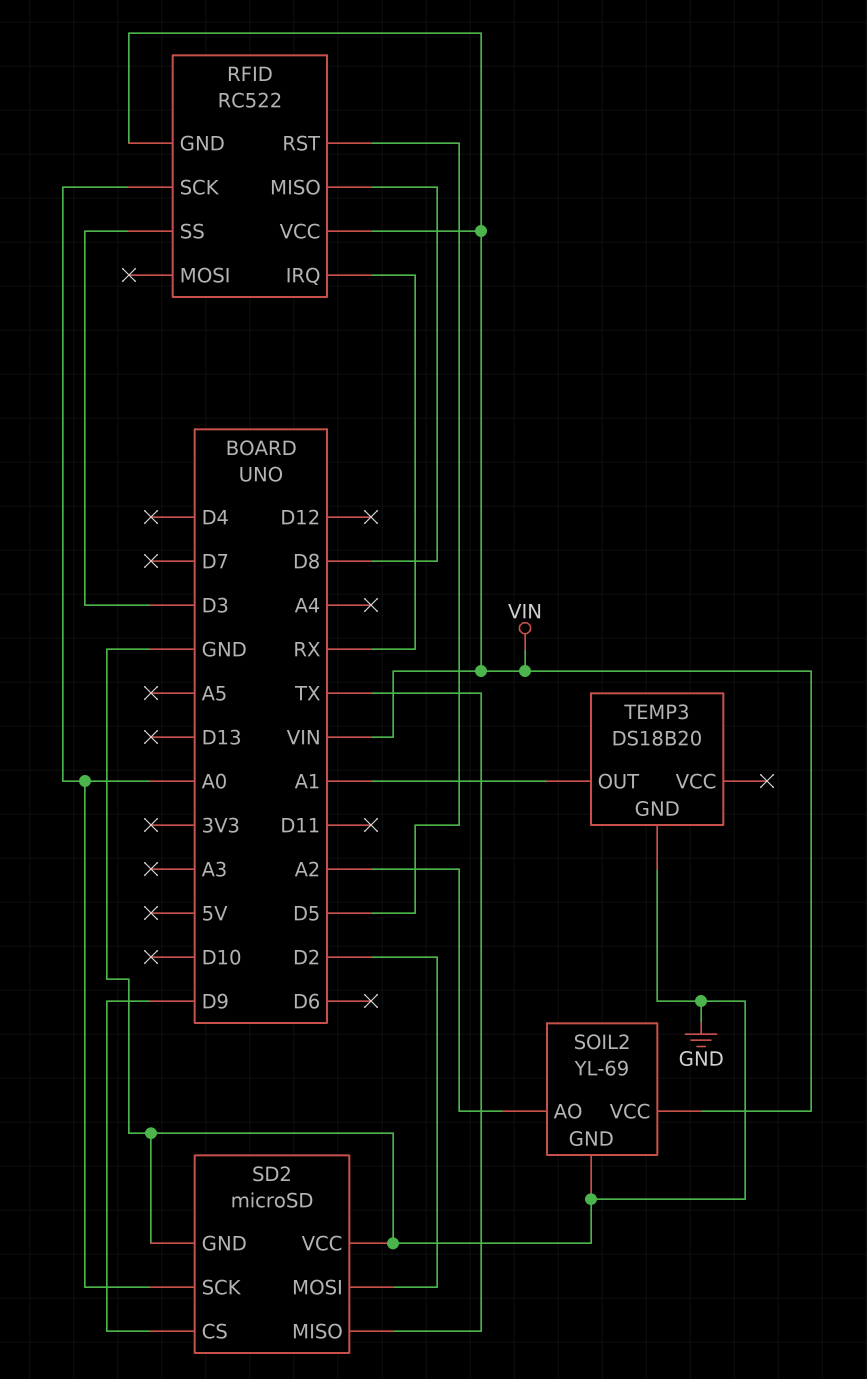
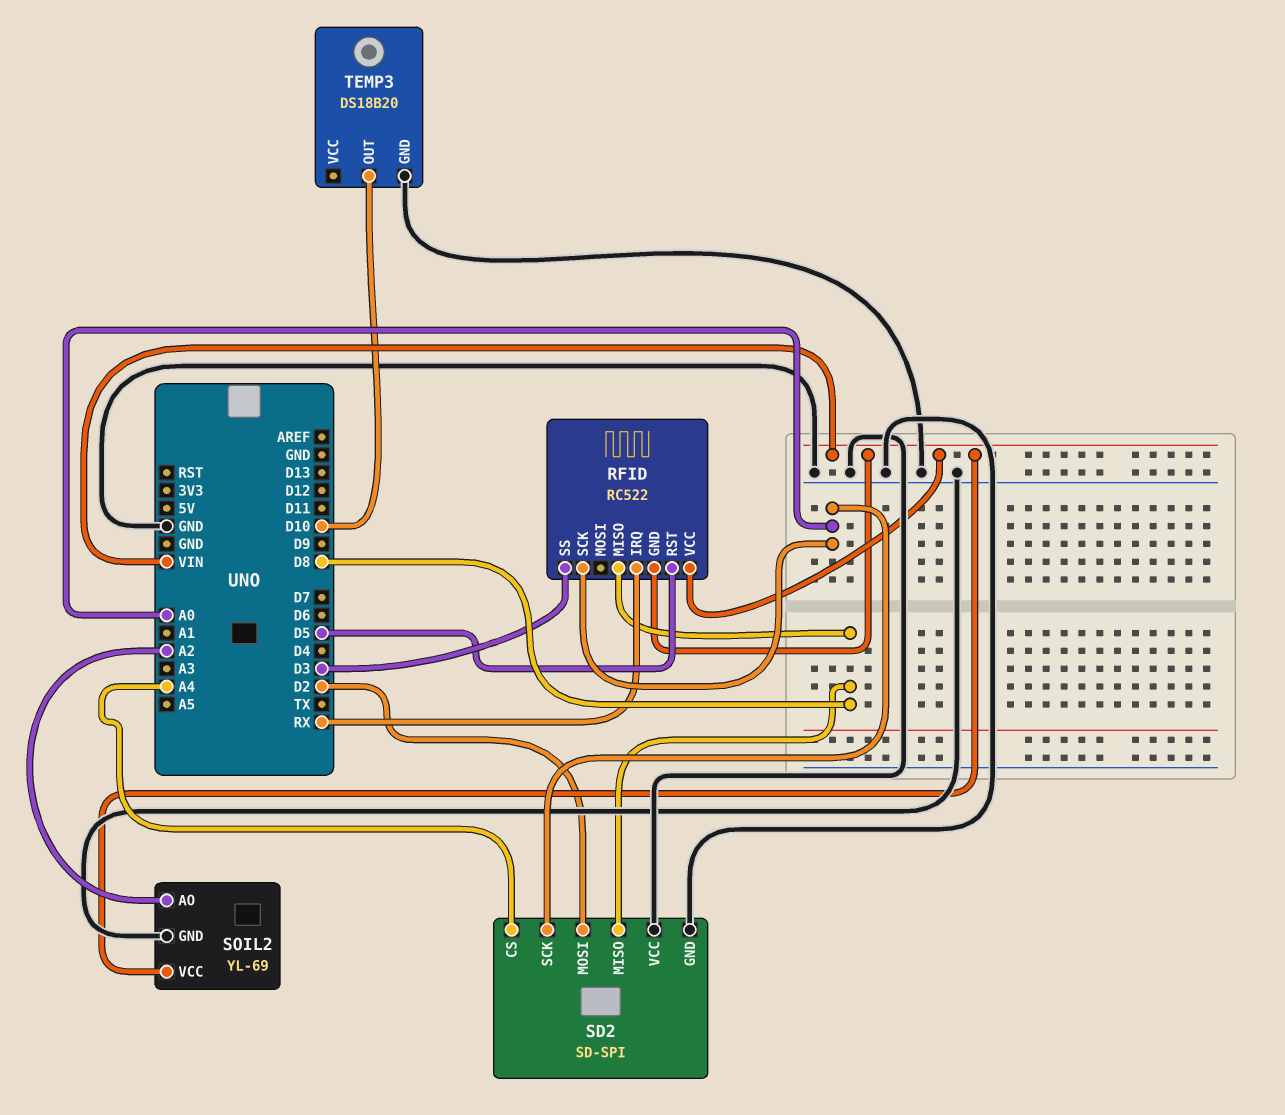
SD2: microSD -> SD-SPI
SD2 pin CS: D9 -> A4
SD2 pin MISO: TX -> D8
TEMP3 pin OUT: A1 -> D10

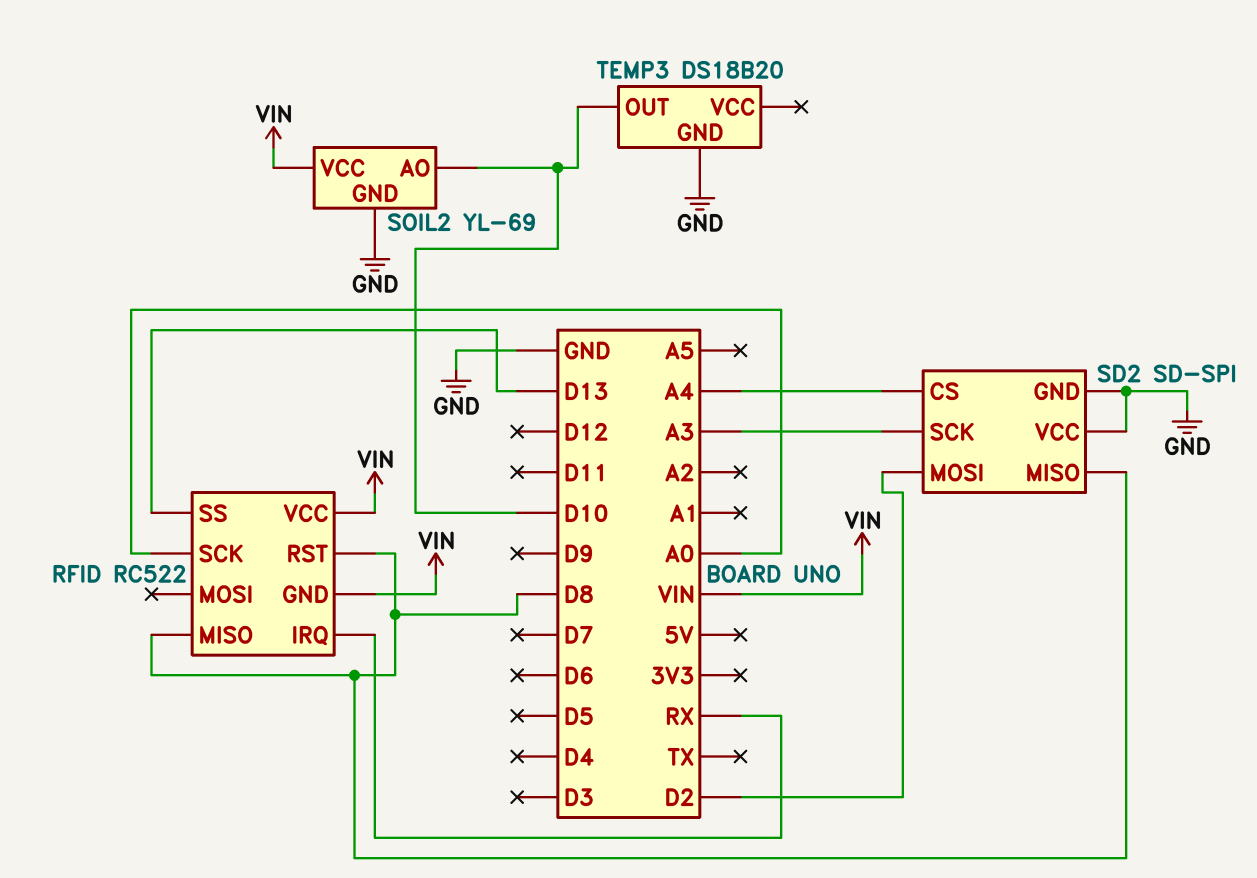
RFID pin RST: D5 -> D8
RFID pin SS: D3 -> D13
SD2 pin SCK: A0 -> A3
SOIL2 pin AO: A2 -> D10

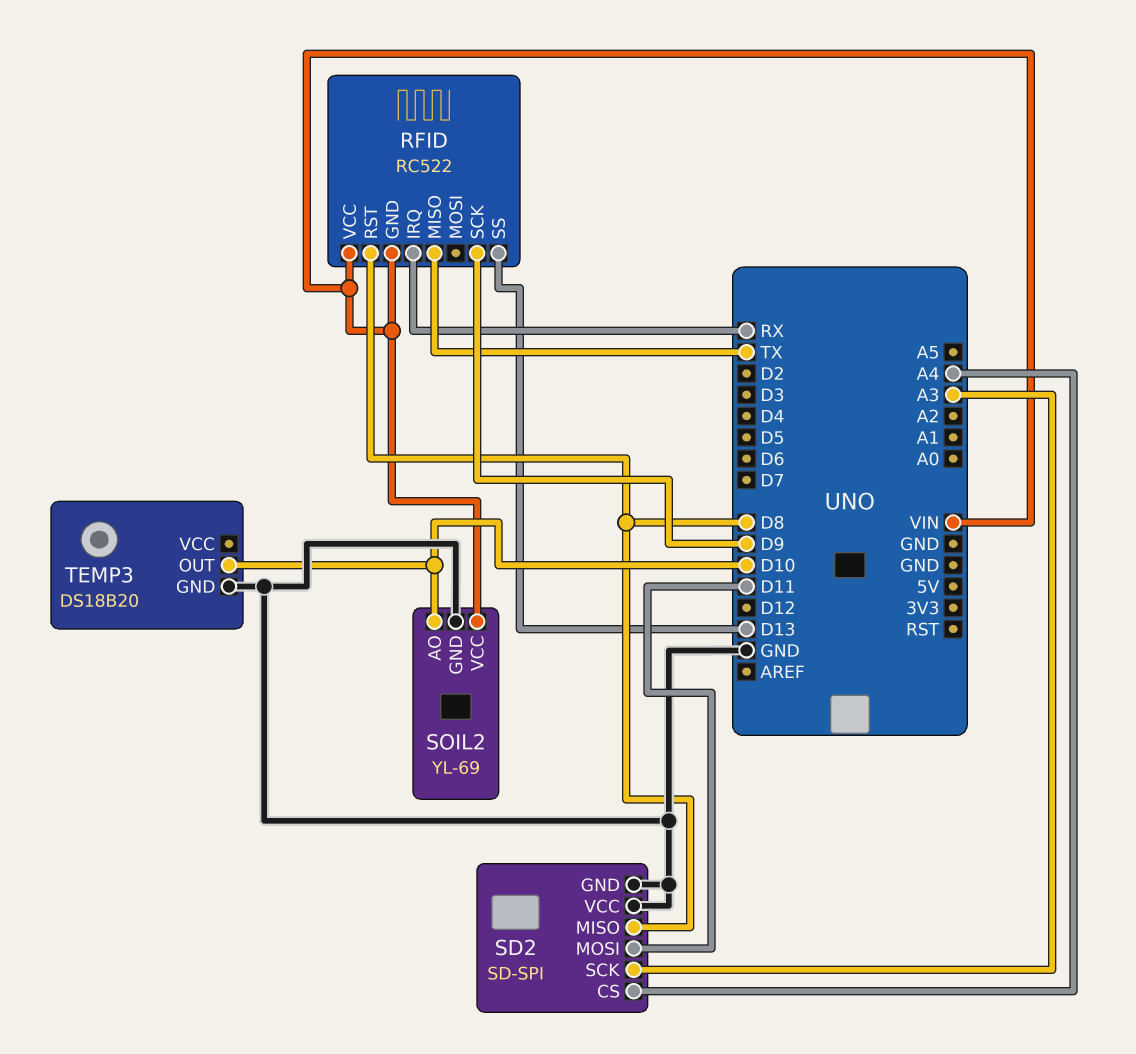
RFID pin MISO: D8 -> TX
RFID pin SCK: A0 -> D9
SD2 pin MOSI: D2 -> D11

